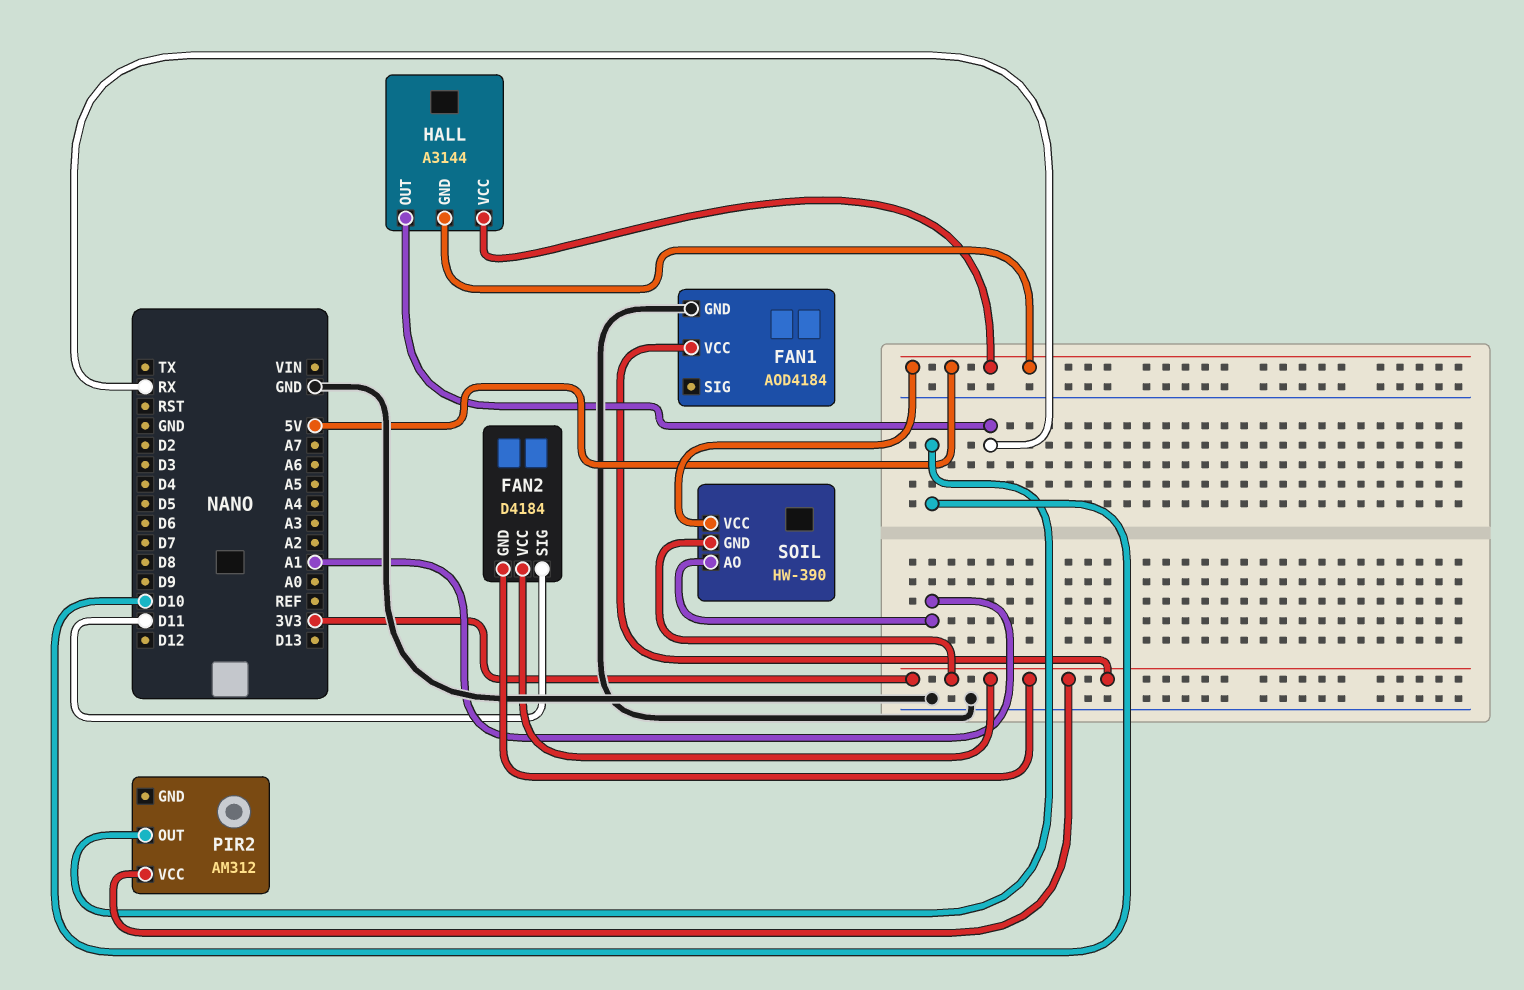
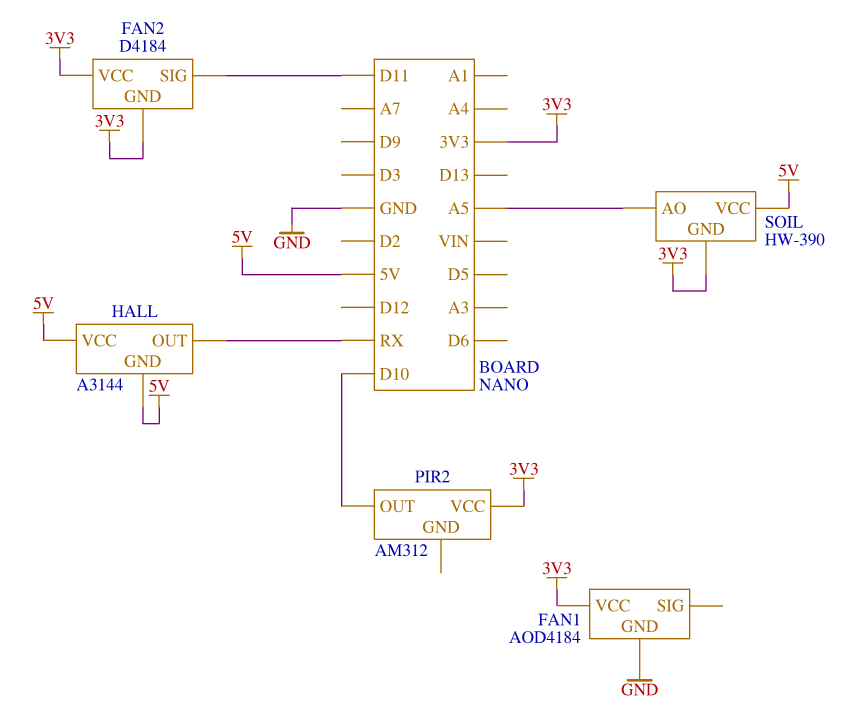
SOIL pin AO: A1 -> A5

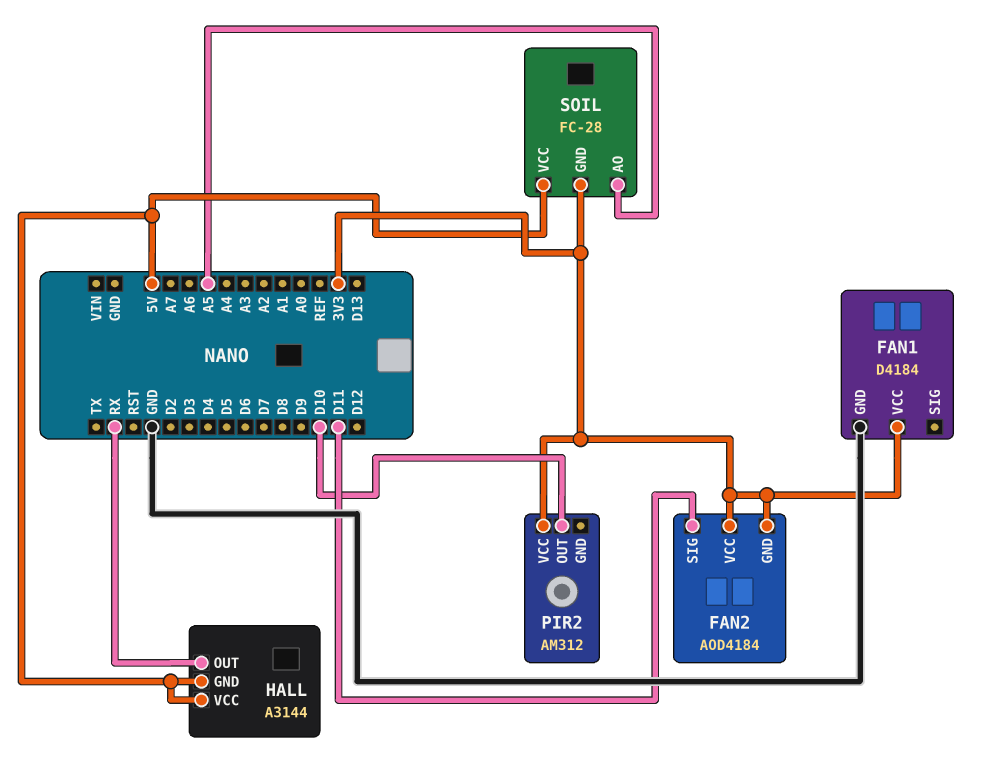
FAN1: AOD4184 -> D4184
FAN2: D4184 -> AOD4184
SOIL: HW-390 -> FC-28

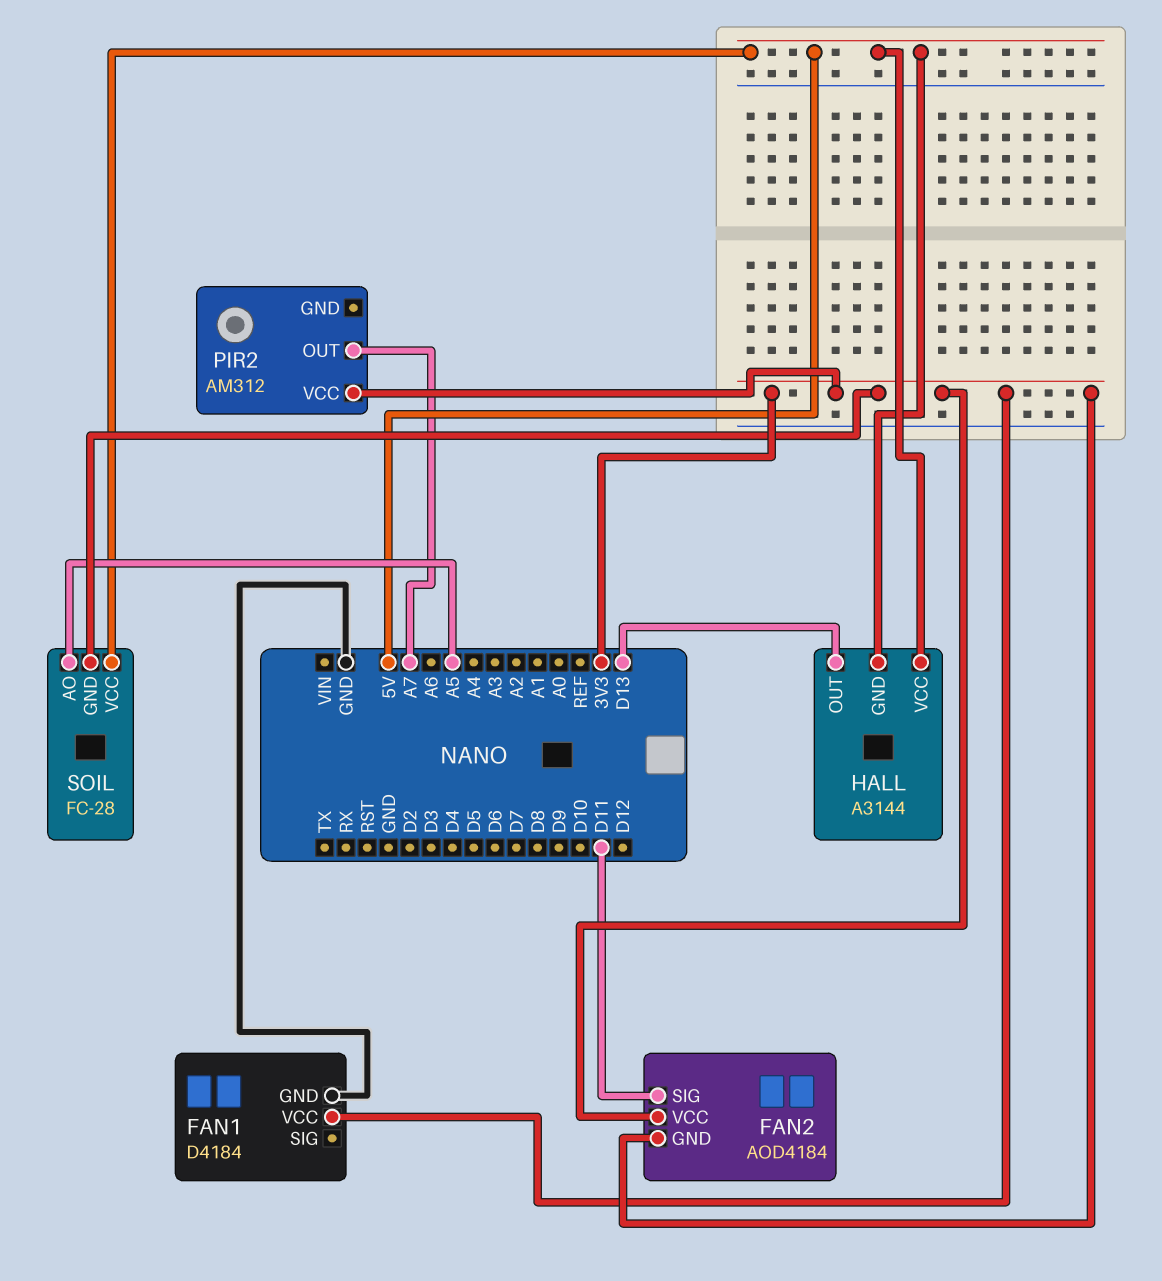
HALL pin OUT: RX -> D13
PIR2 pin OUT: D10 -> A7

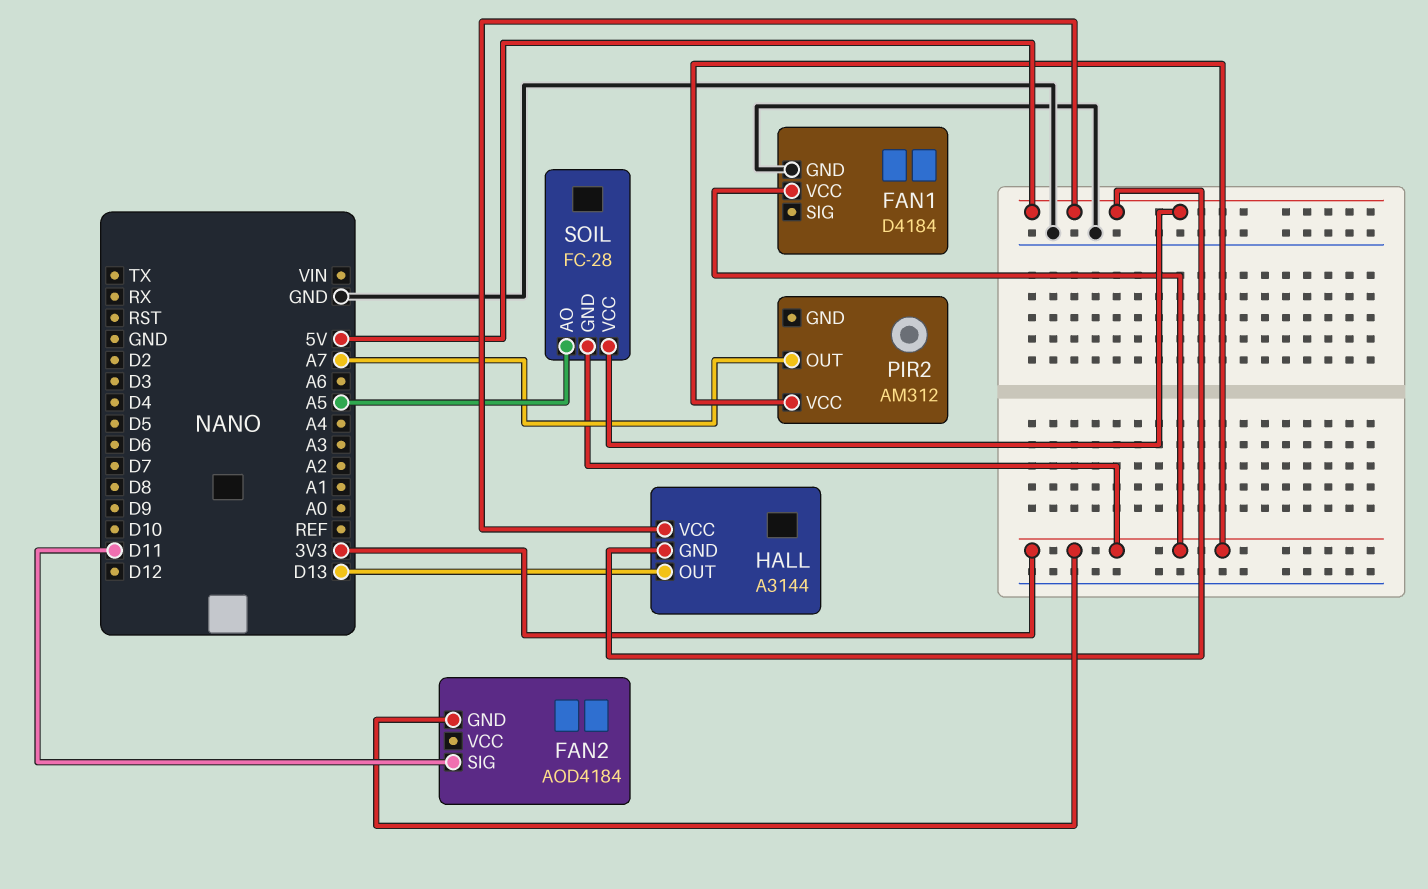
FAN2 pin VCC: 3V3 -> none

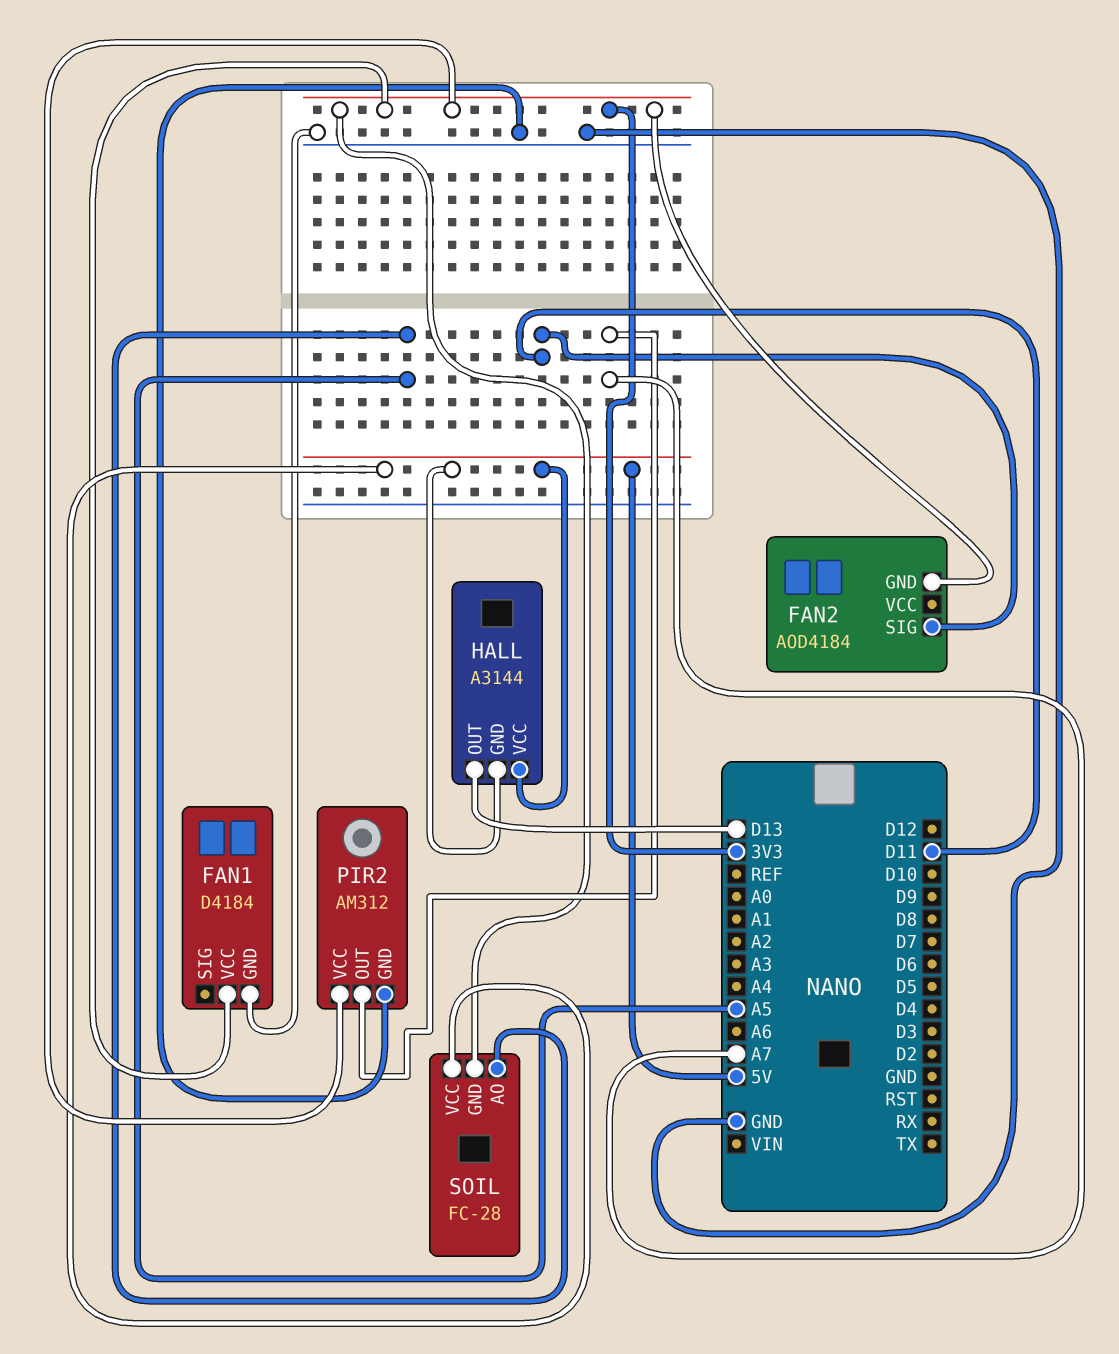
PIR2 pin GND: none -> GND

